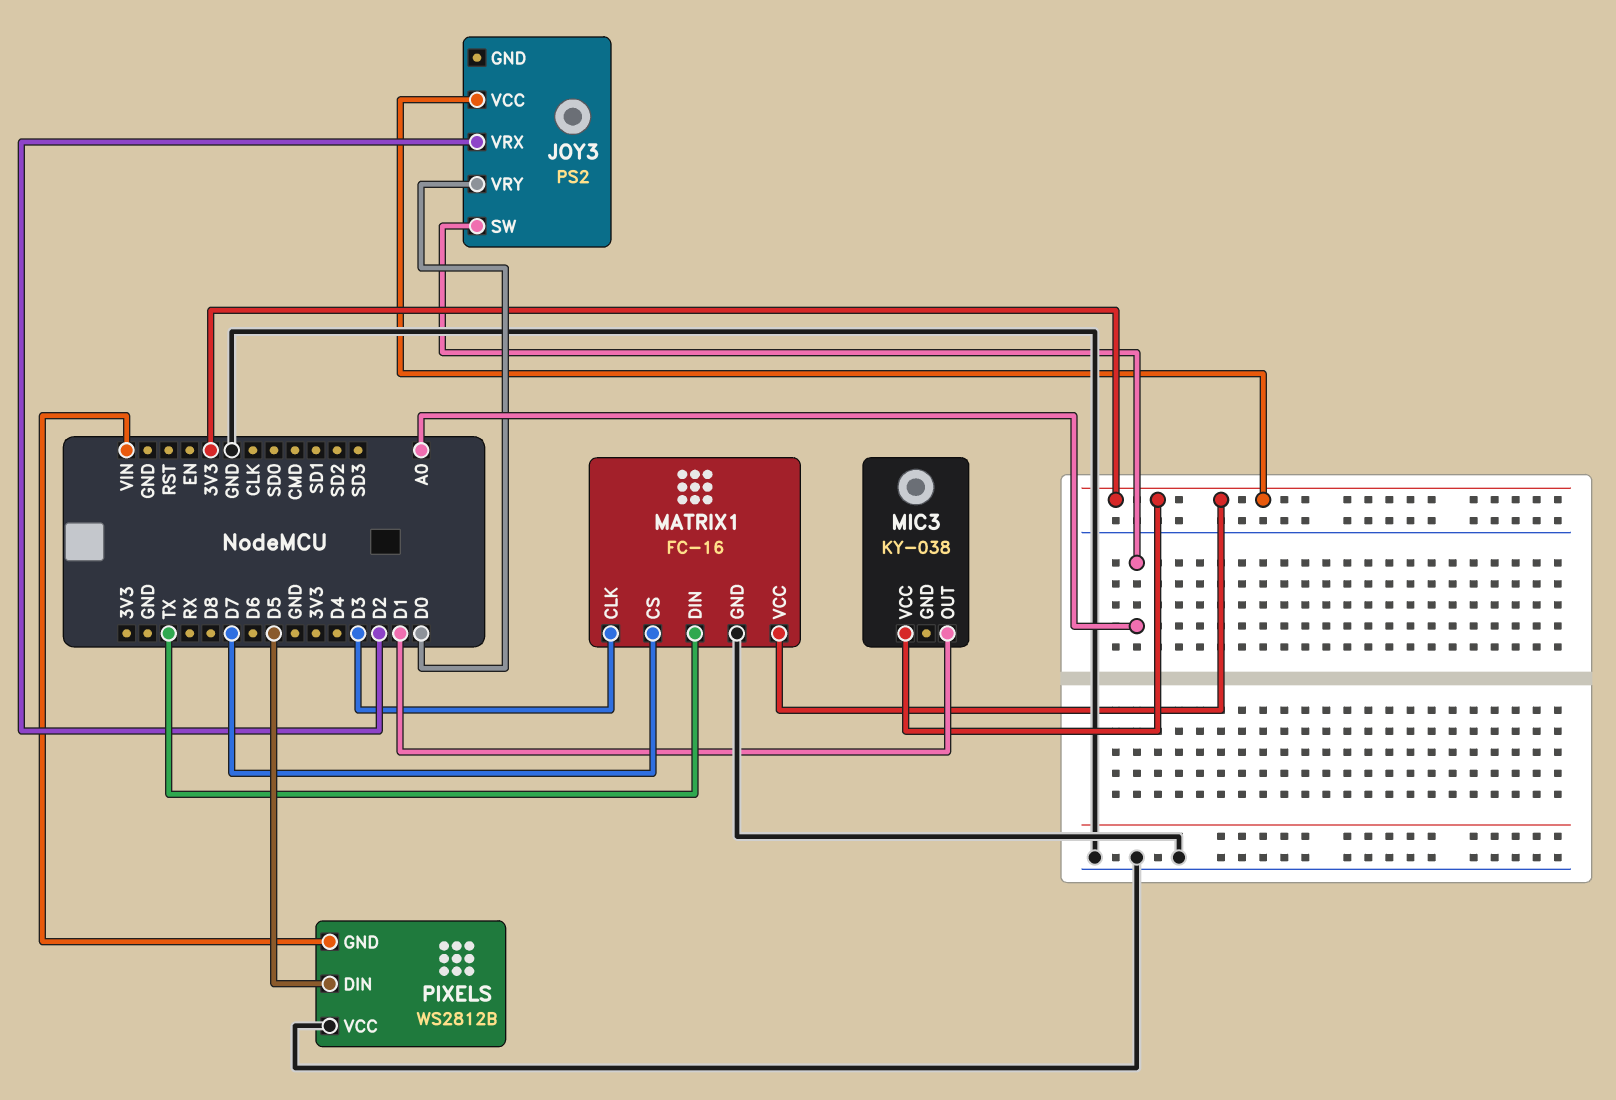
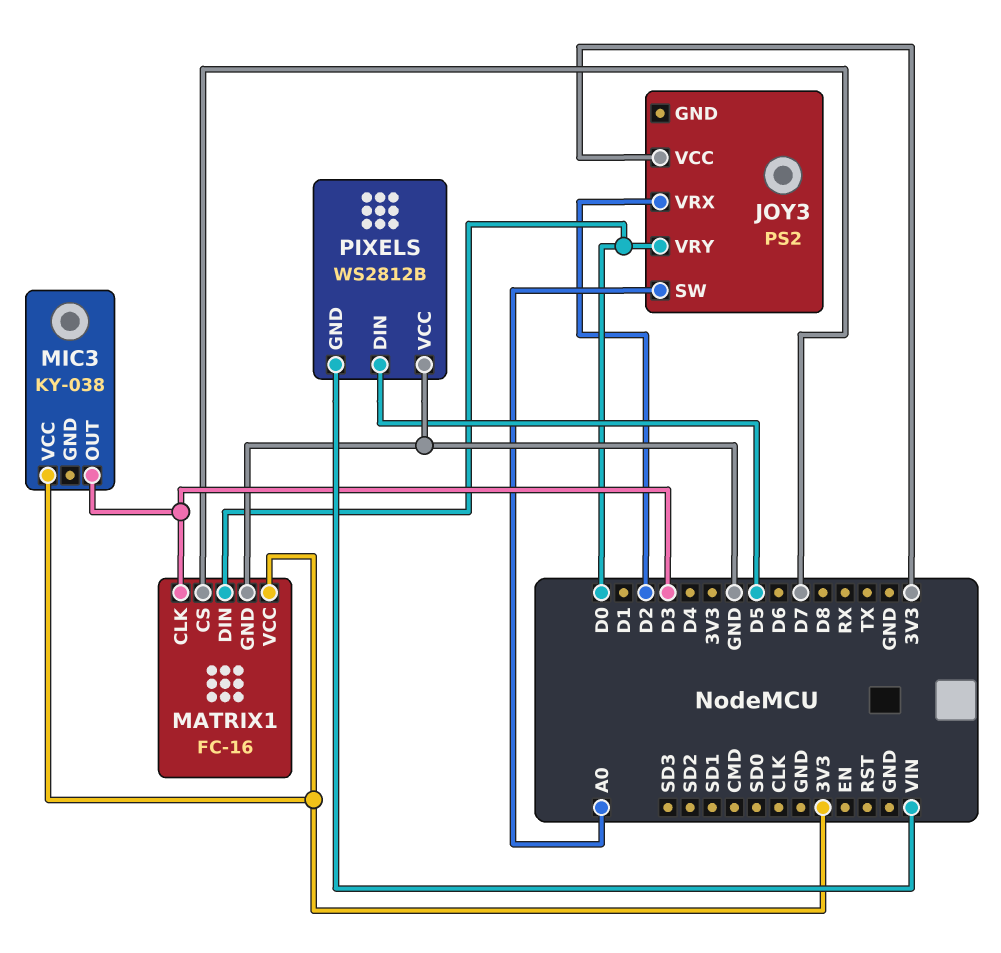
MATRIX1 pin DIN: TX -> D0
MIC3 pin OUT: D1 -> D3

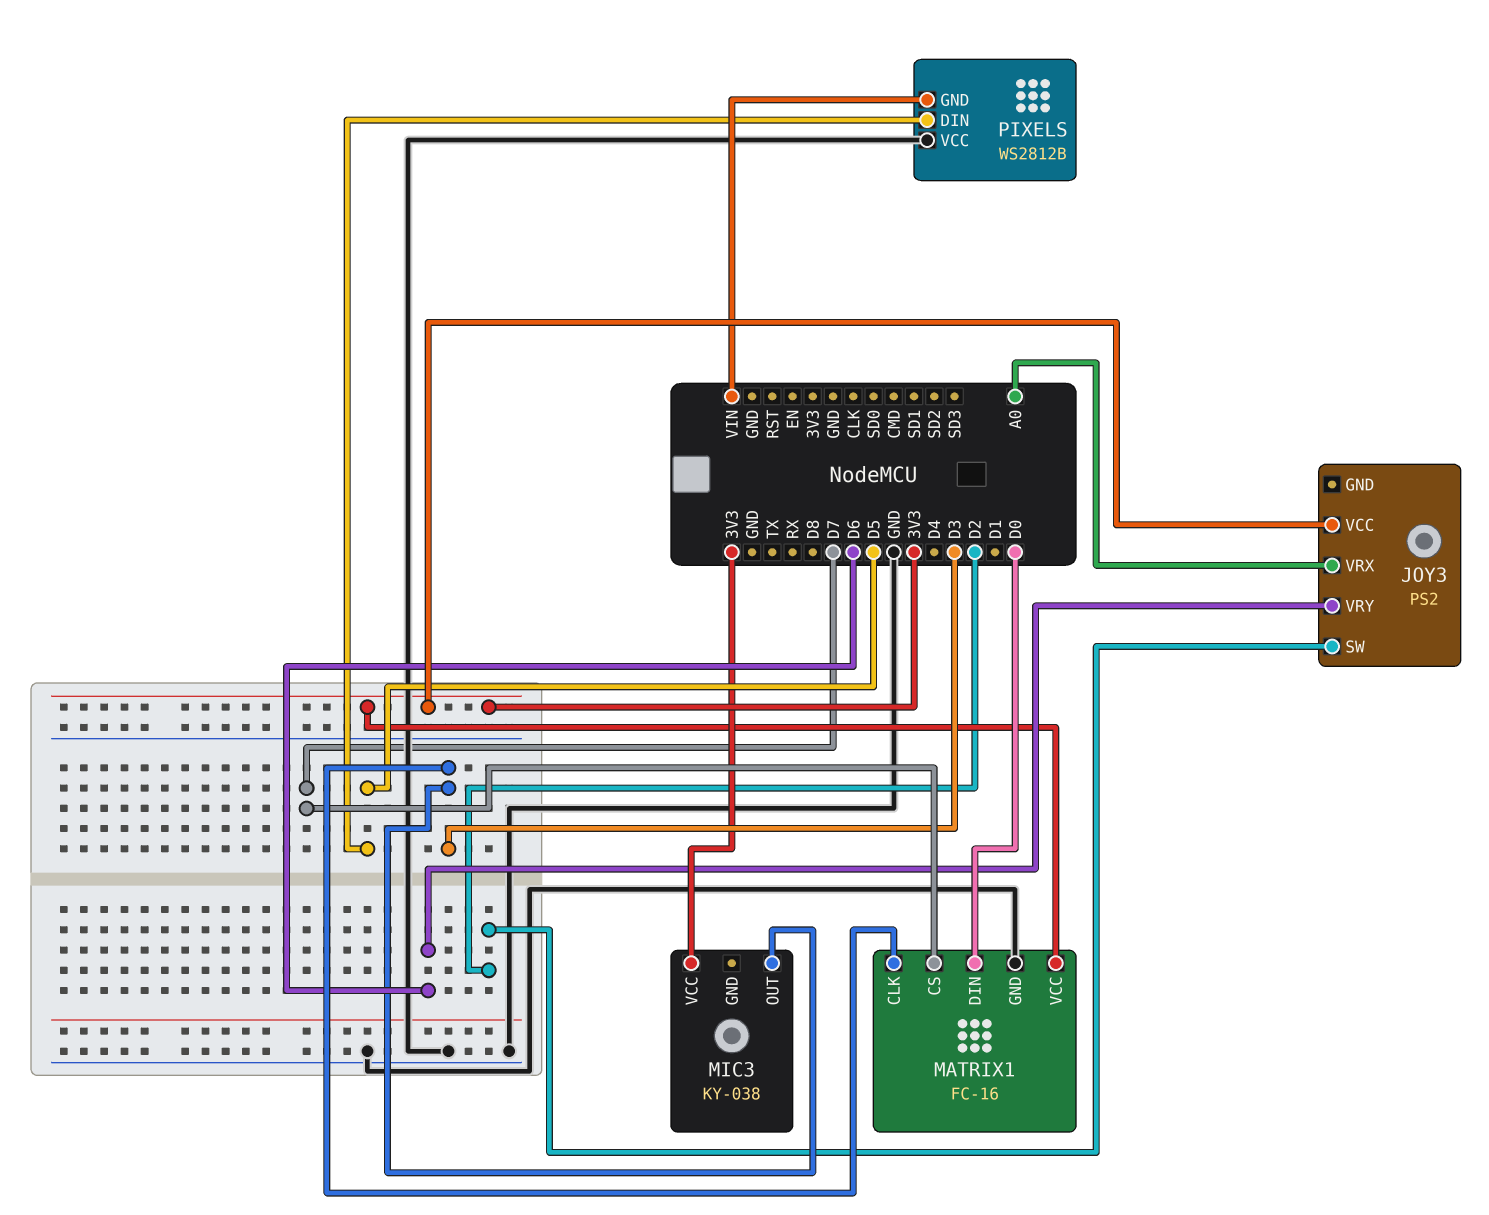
JOY3 pin SW: A0 -> D2
JOY3 pin VRX: D2 -> A0
JOY3 pin VRY: D0 -> D6

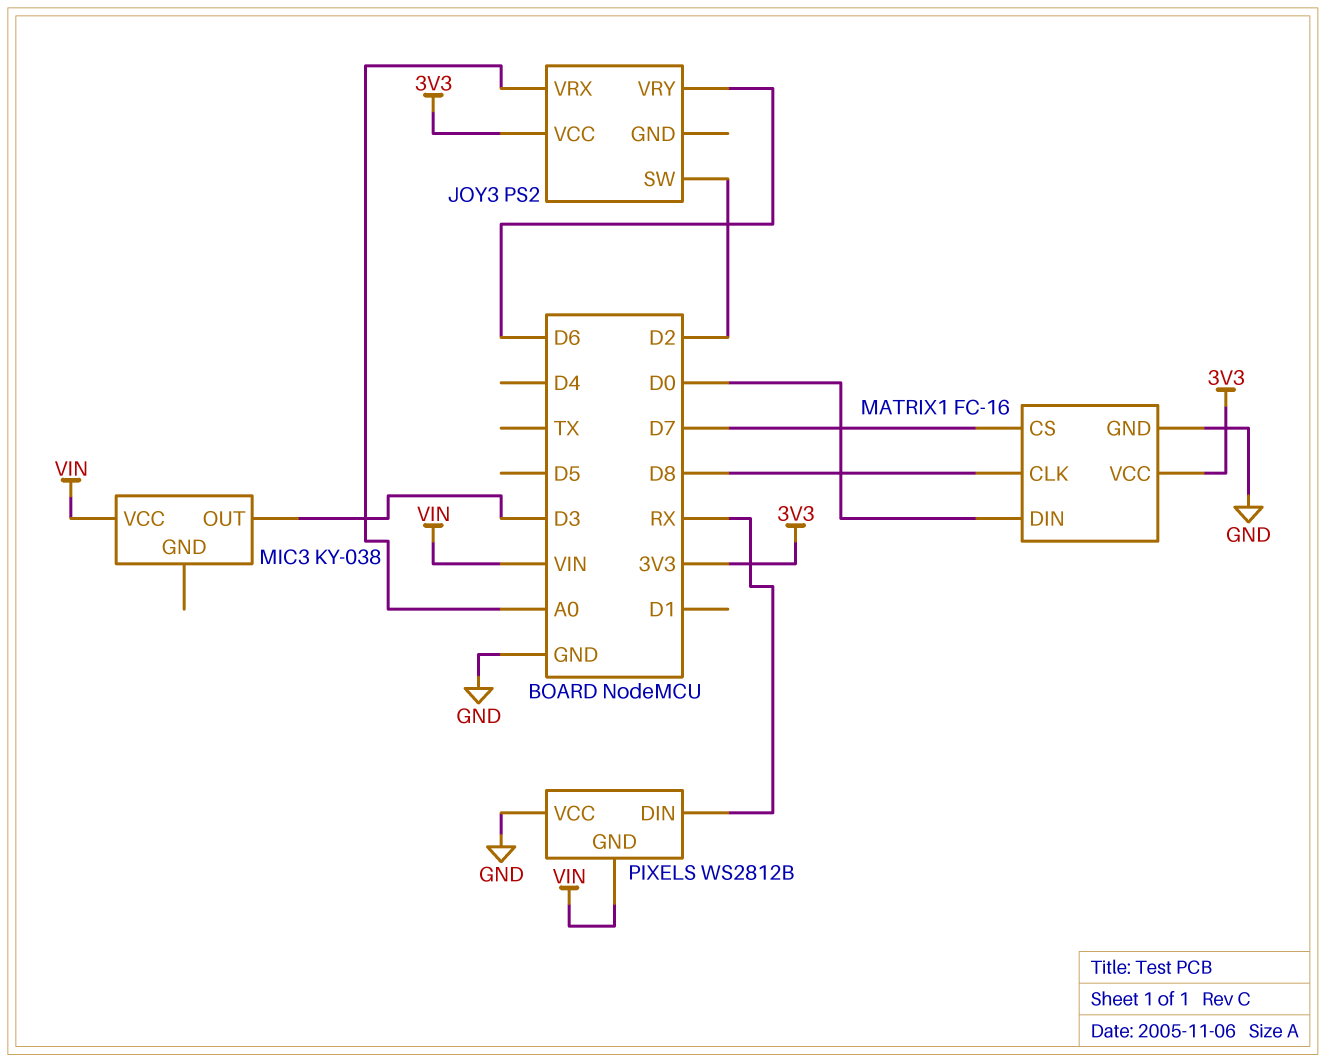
MATRIX1 pin CLK: D3 -> D8
MIC3 pin VCC: 3V3 -> VIN
PIXELS pin DIN: D5 -> RX

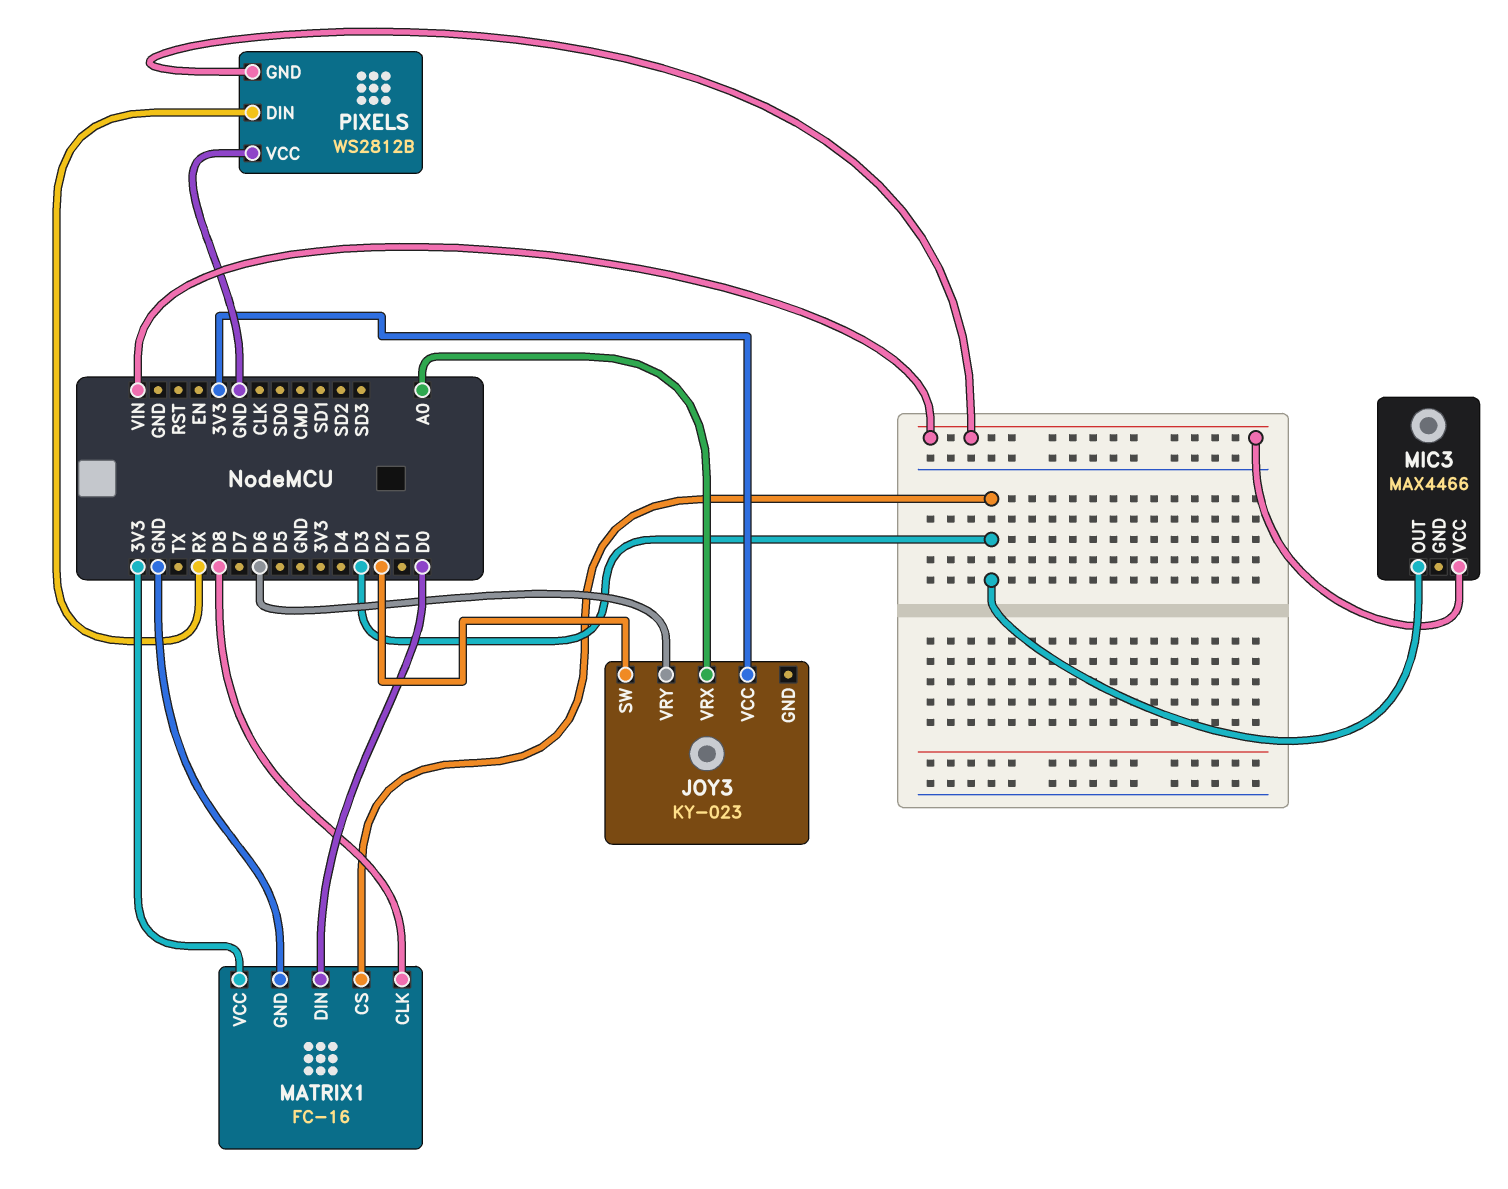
JOY3: PS2 -> KY-023
MATRIX1 pin CS: D7 -> D3
MIC3: KY-038 -> MAX4466

